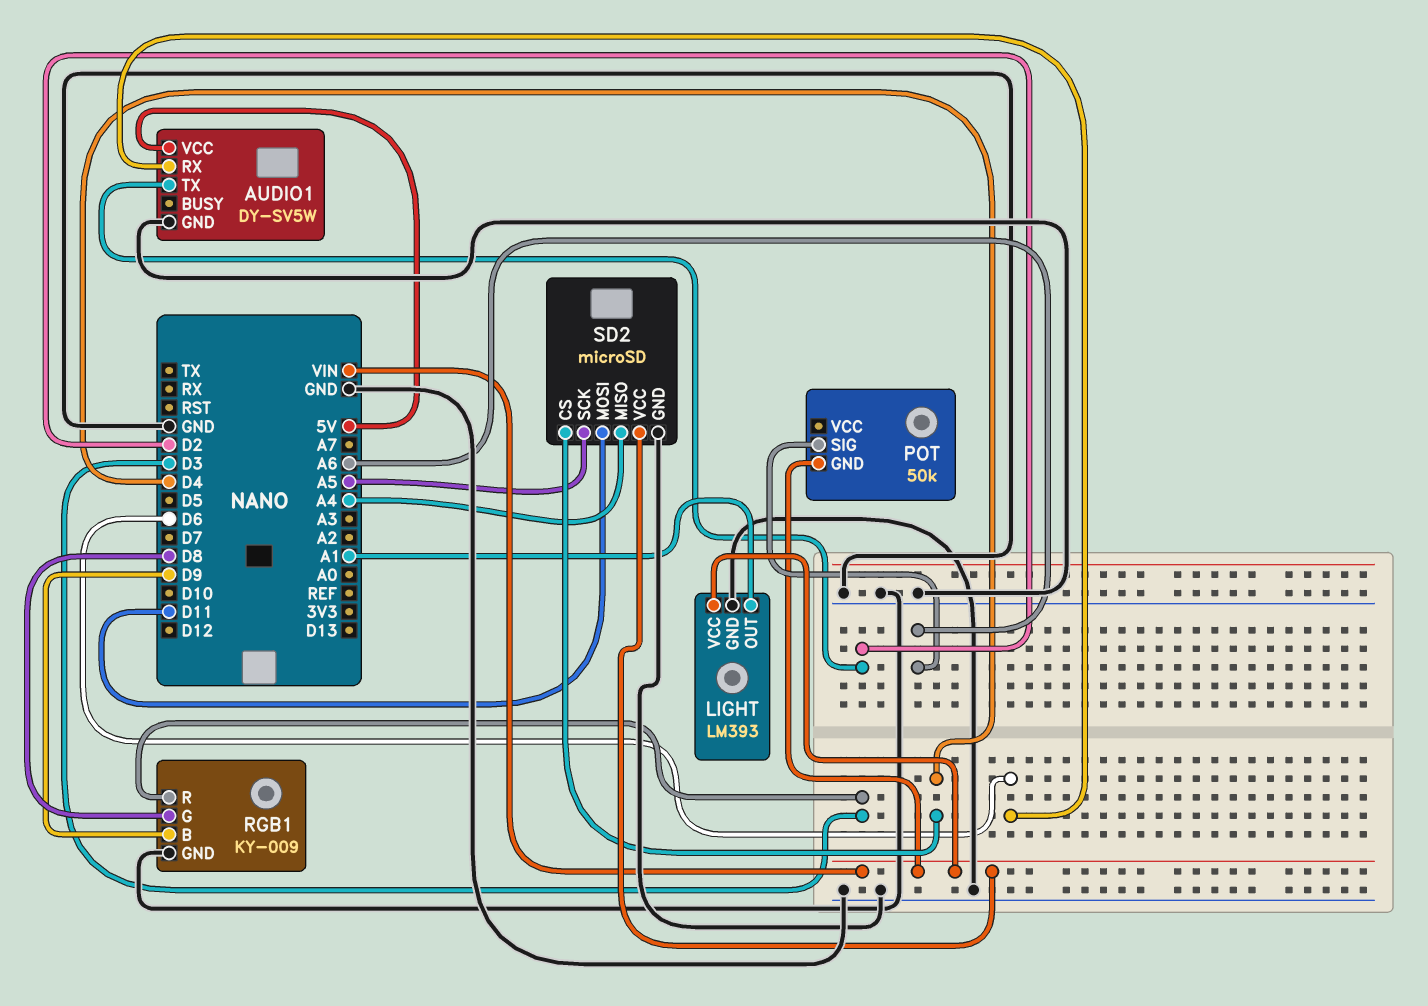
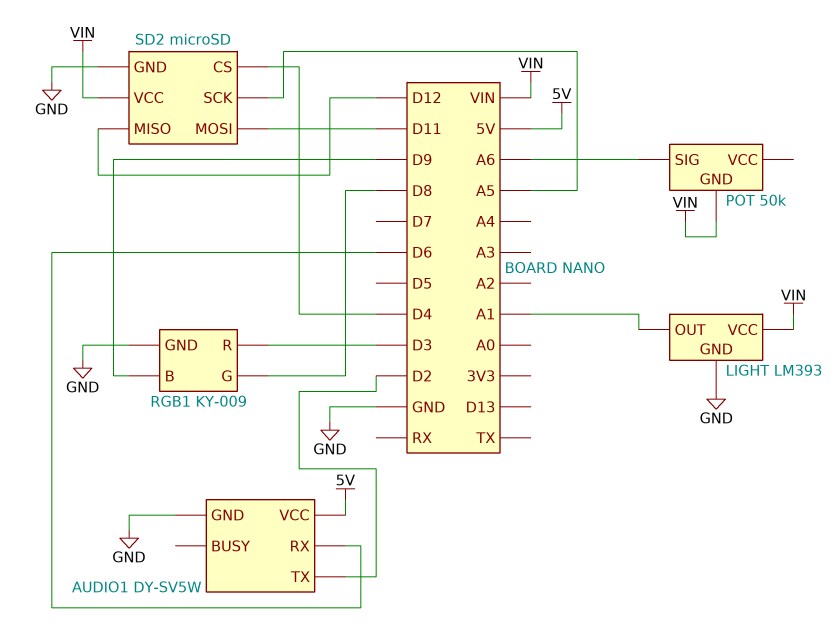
SD2 pin MISO: A4 -> D12

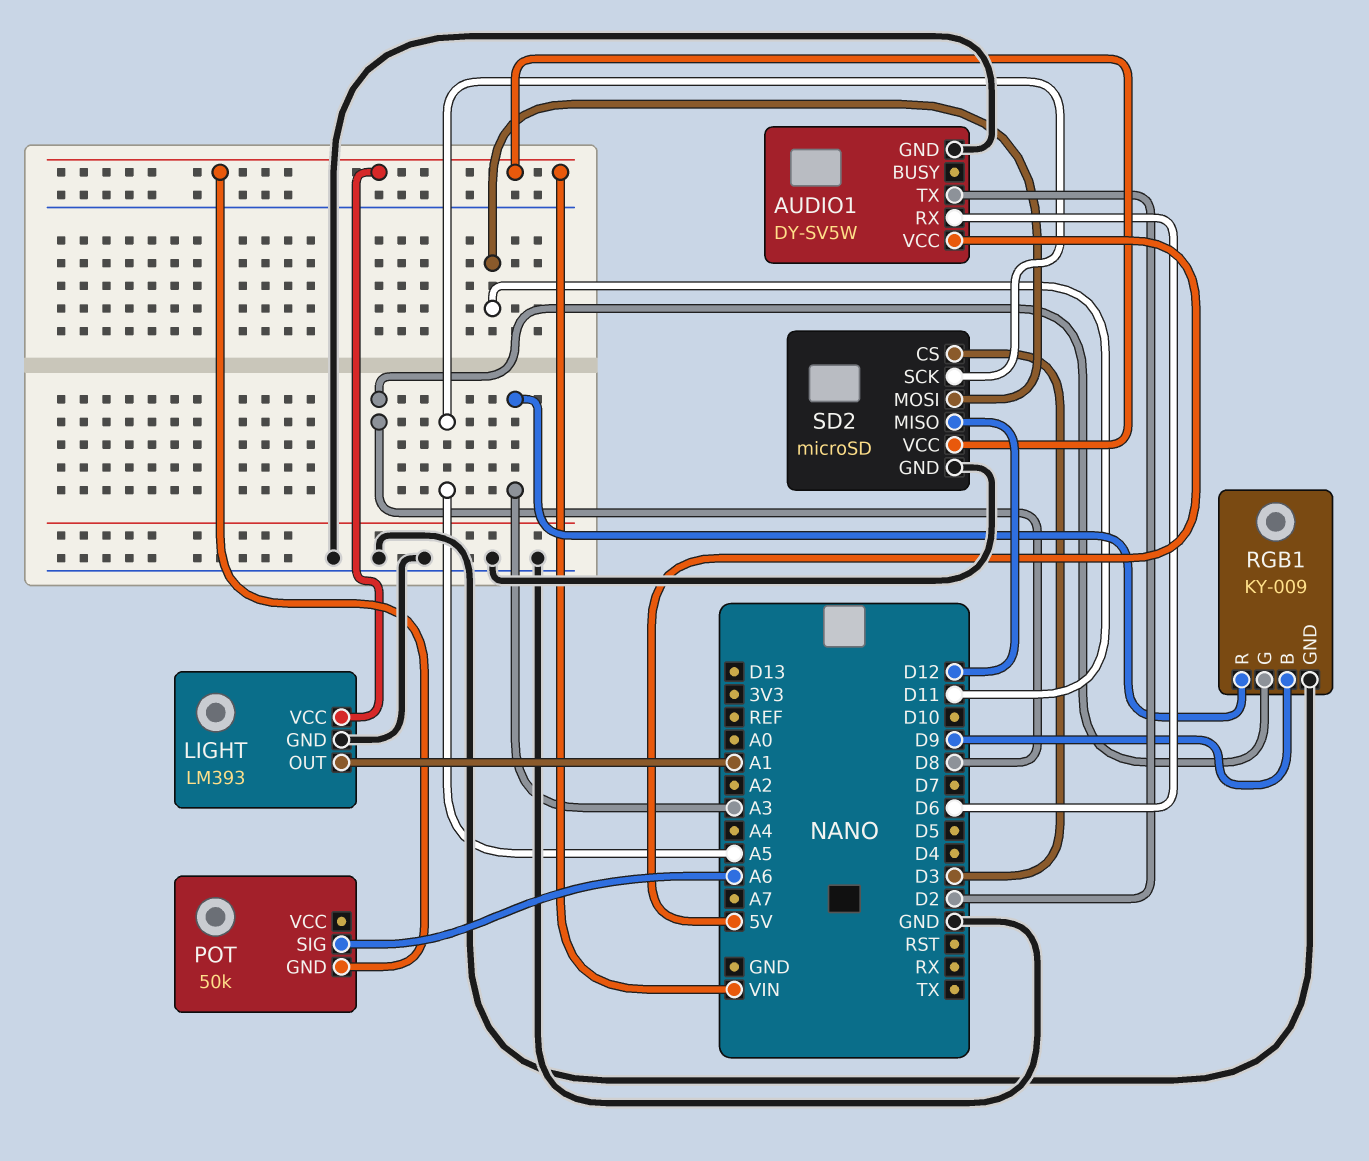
RGB1 pin R: D3 -> A3
SD2 pin CS: D4 -> D3

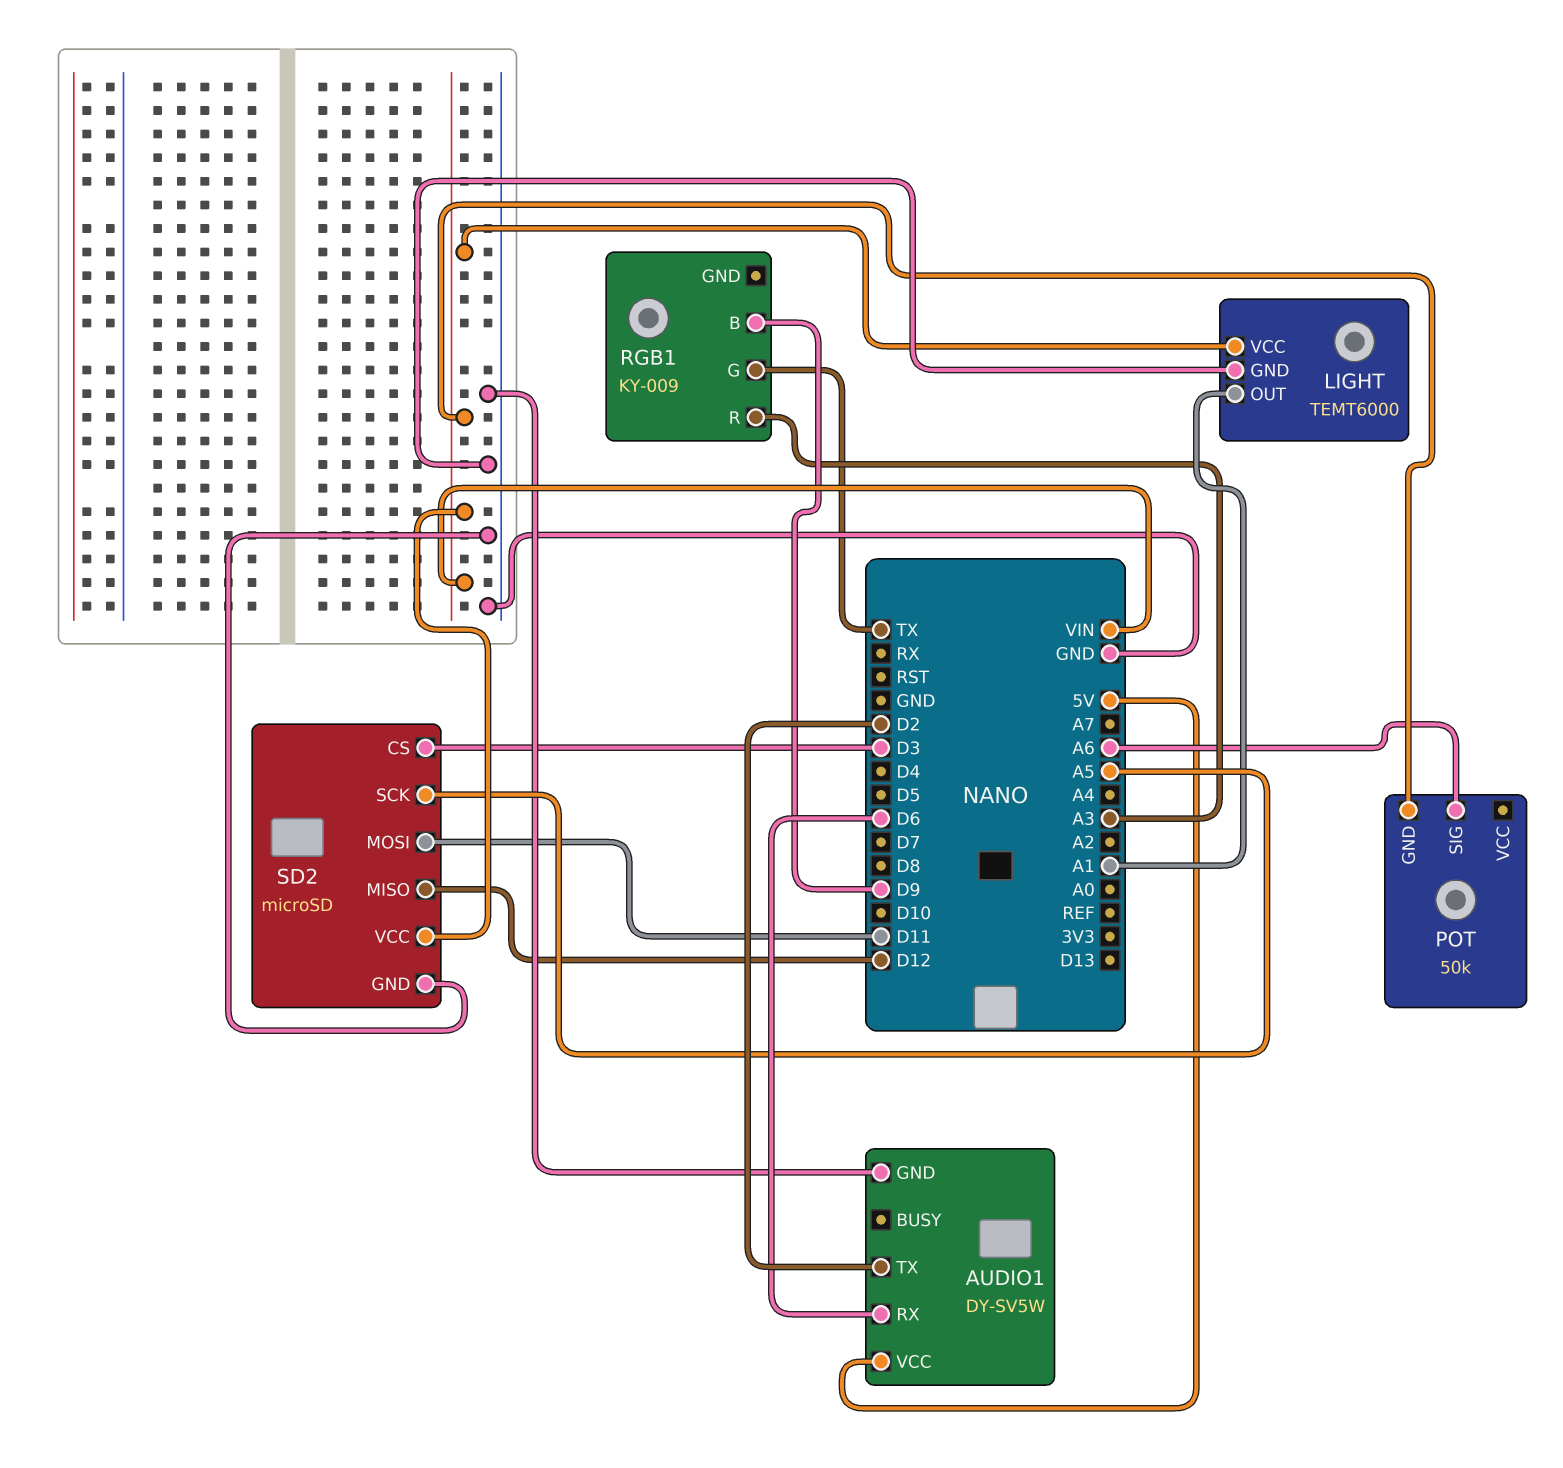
LIGHT: LM393 -> TEMT6000
RGB1 pin G: D8 -> TX
RGB1 pin GND: GND -> none

